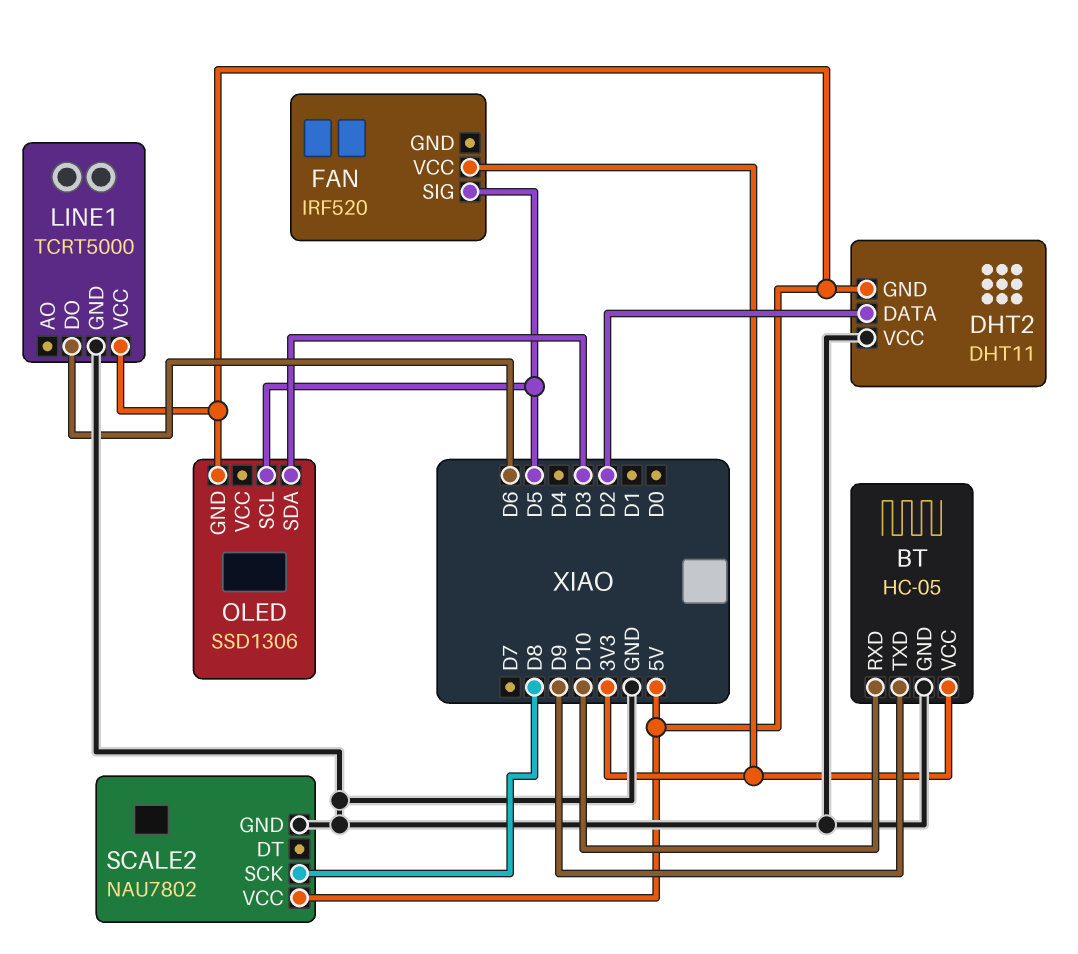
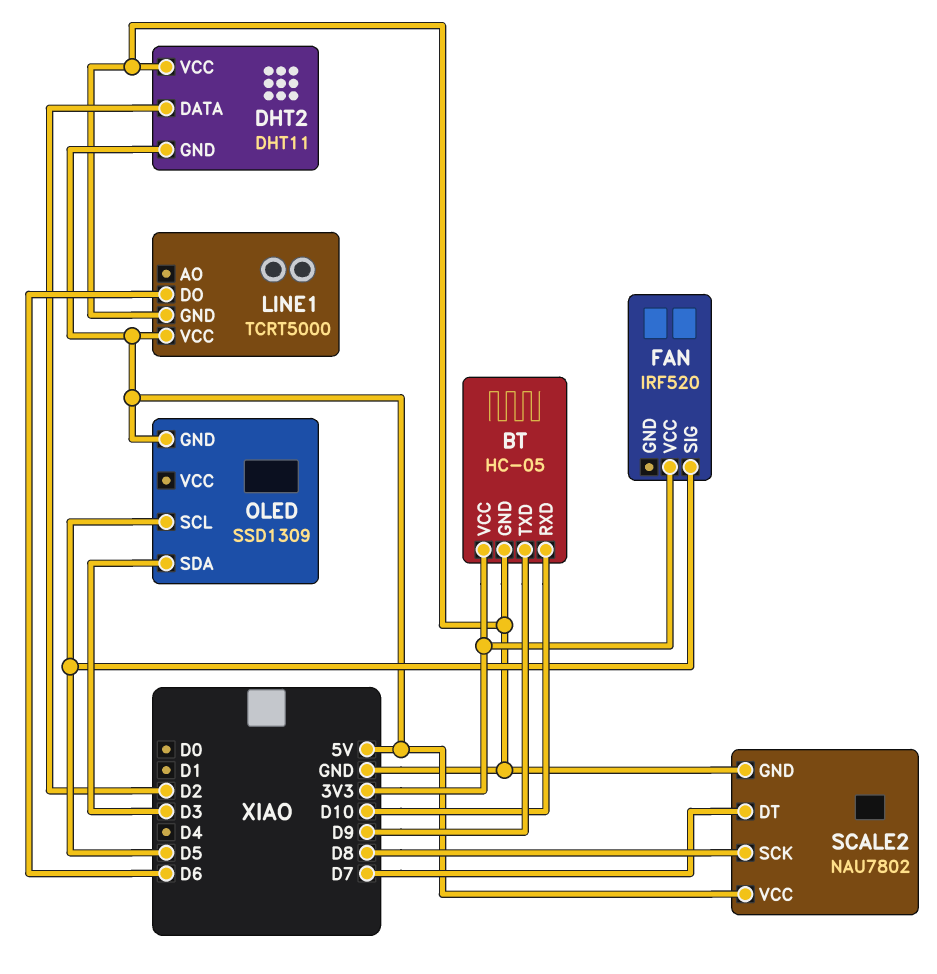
OLED: SSD1306 -> SSD1309
SCALE2 pin DT: none -> D7

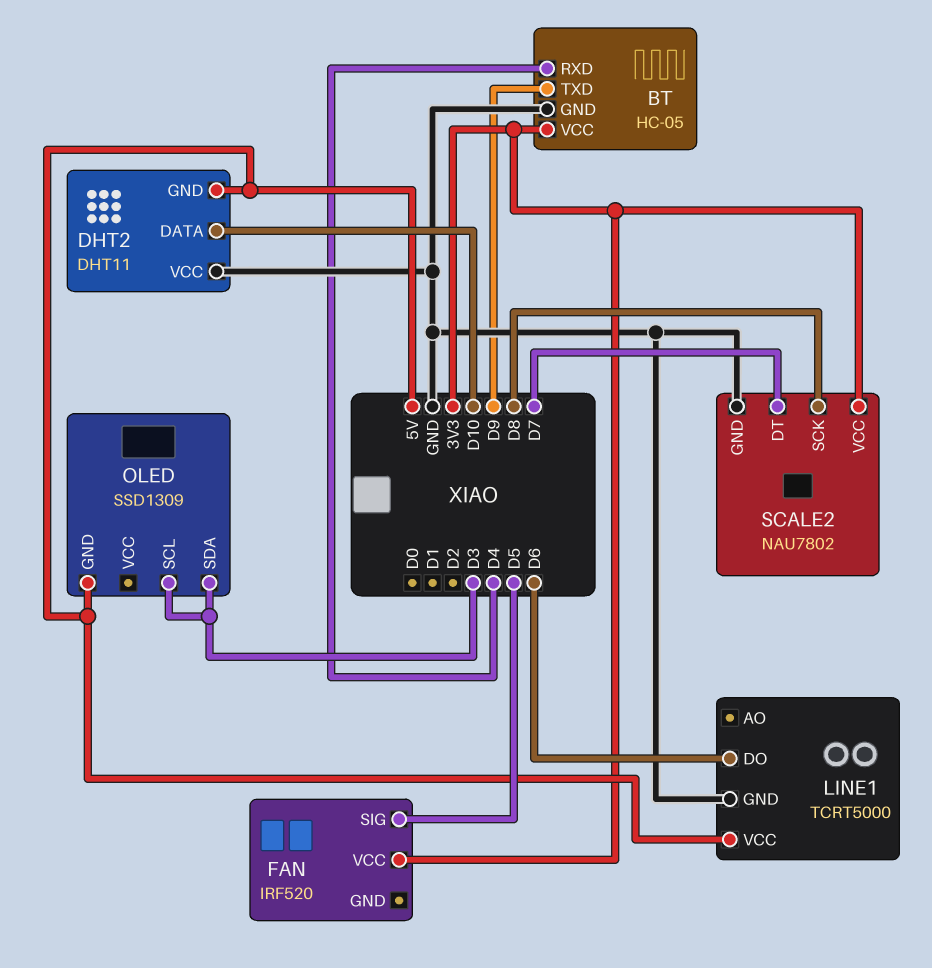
BT pin RXD: D10 -> D4
DHT2 pin DATA: D2 -> D10
OLED pin SCL: D5 -> D3
SCALE2 pin VCC: 5V -> 3V3

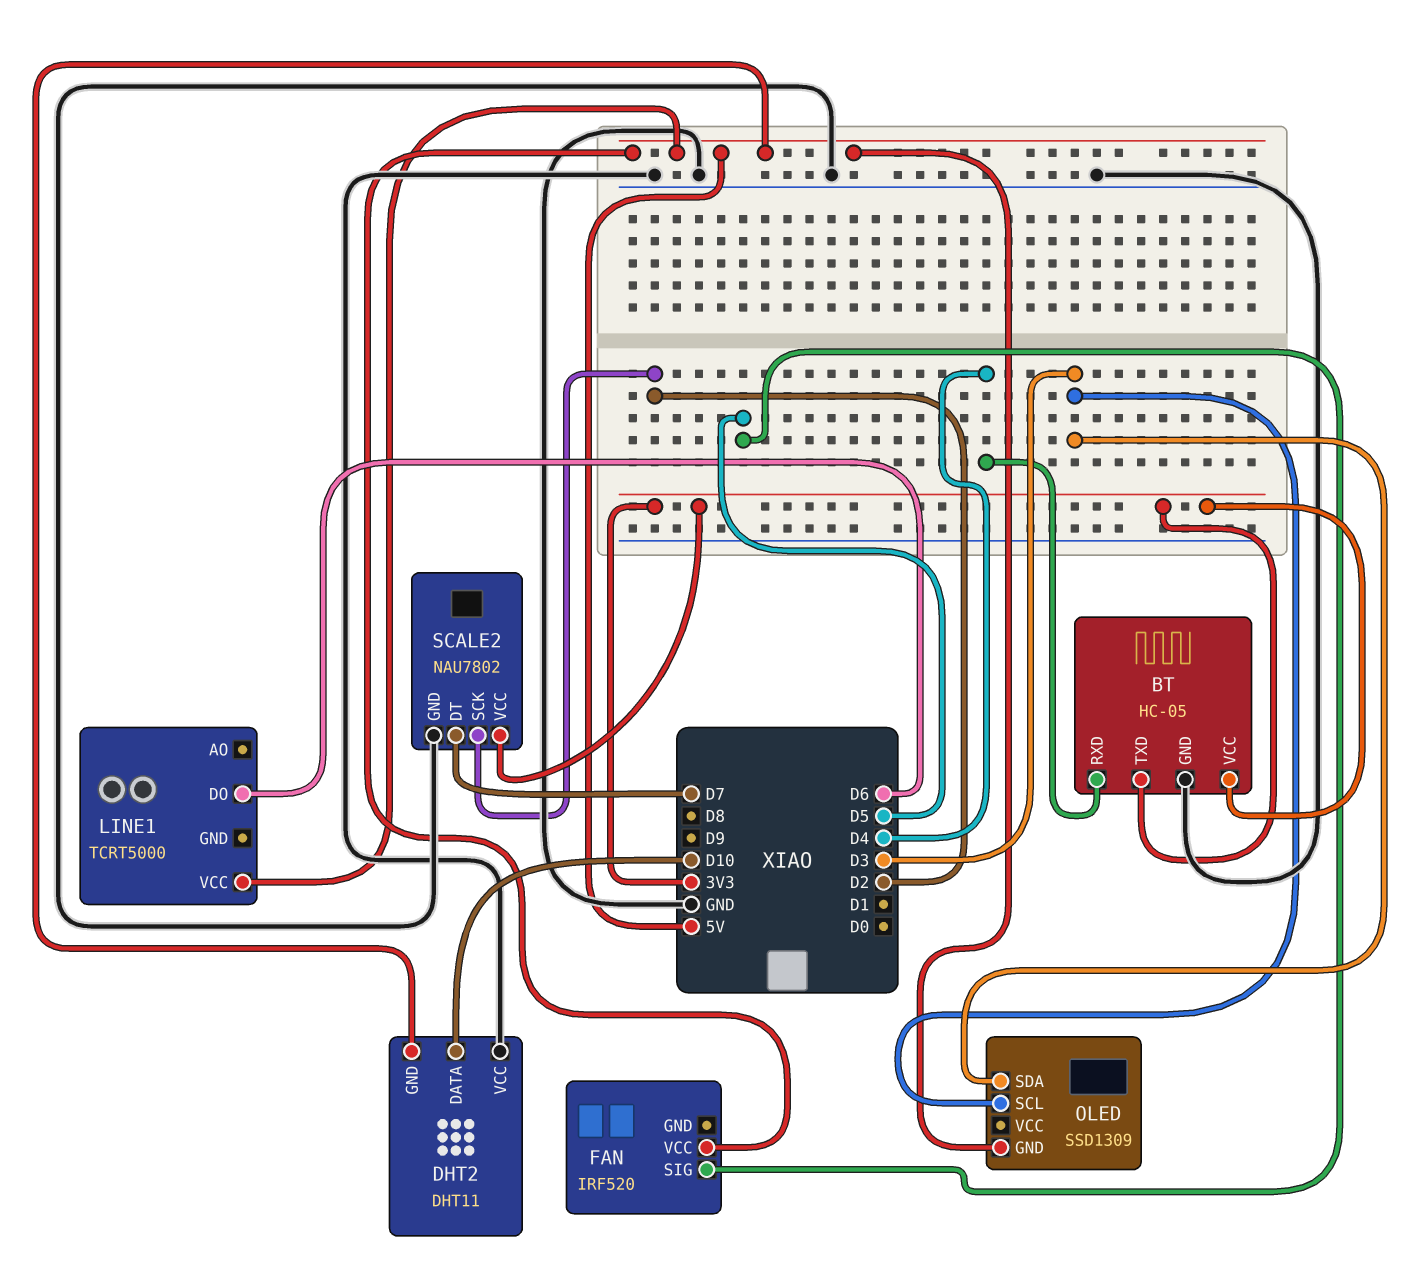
BT pin TXD: D9 -> 3V3
FAN pin VCC: 3V3 -> 5V
LINE1 pin GND: GND -> none
SCALE2 pin SCK: D8 -> D2

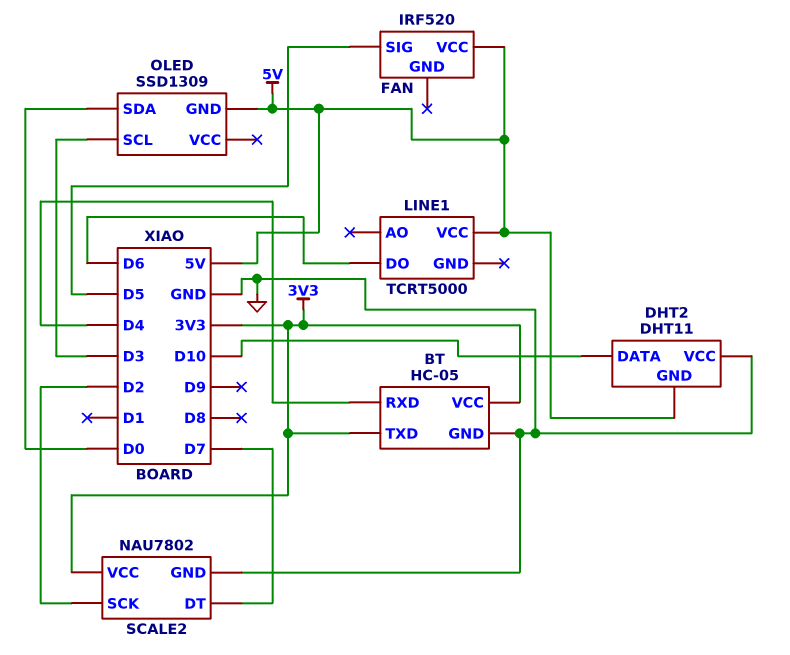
OLED pin SDA: D3 -> D0

